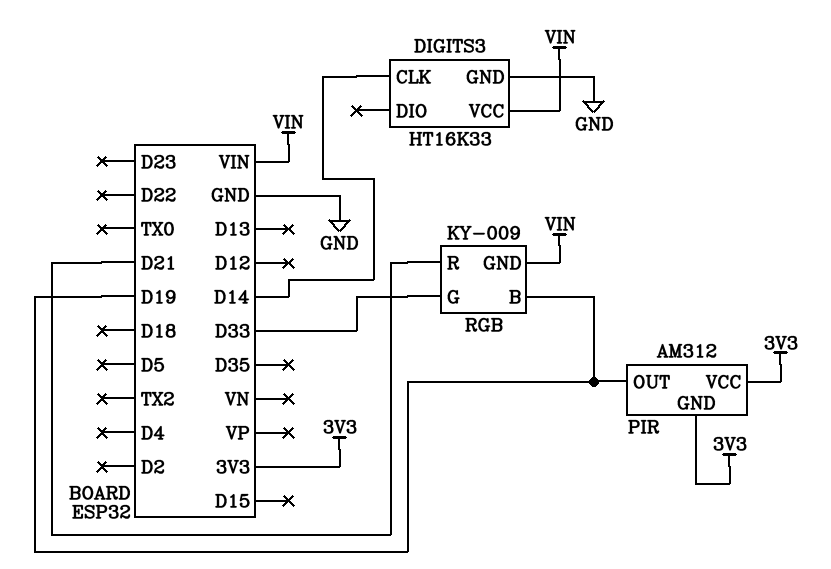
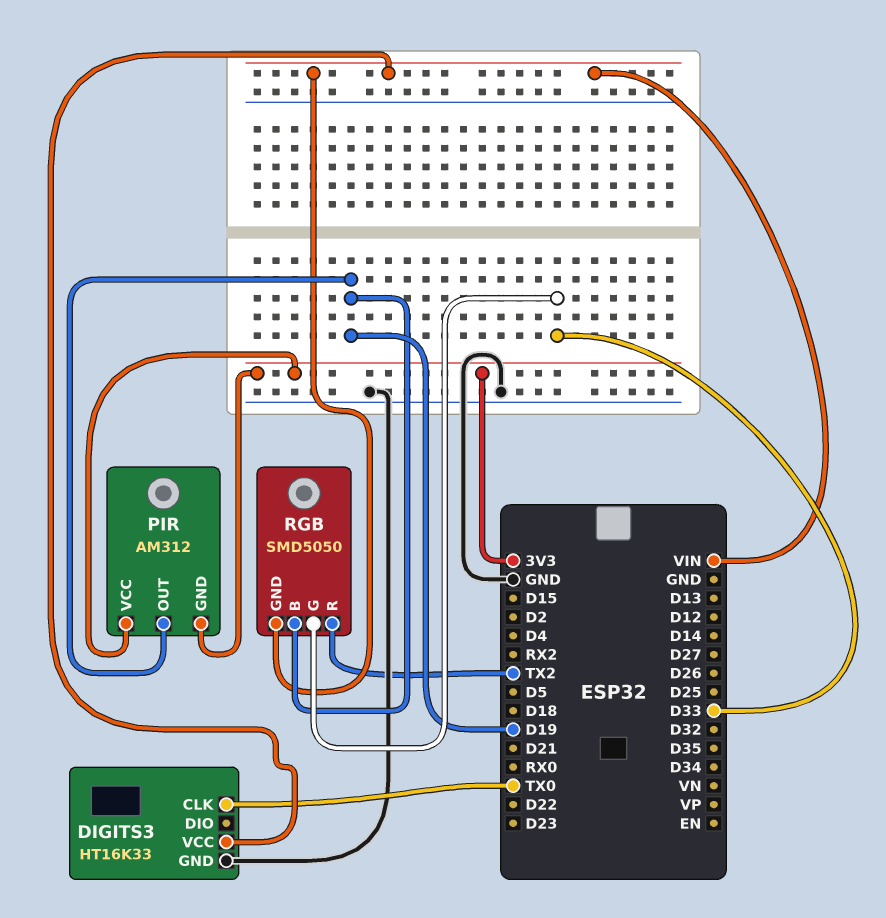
DIGITS3 pin CLK: D14 -> TX0
RGB: KY-009 -> SMD5050
RGB pin R: D21 -> TX2

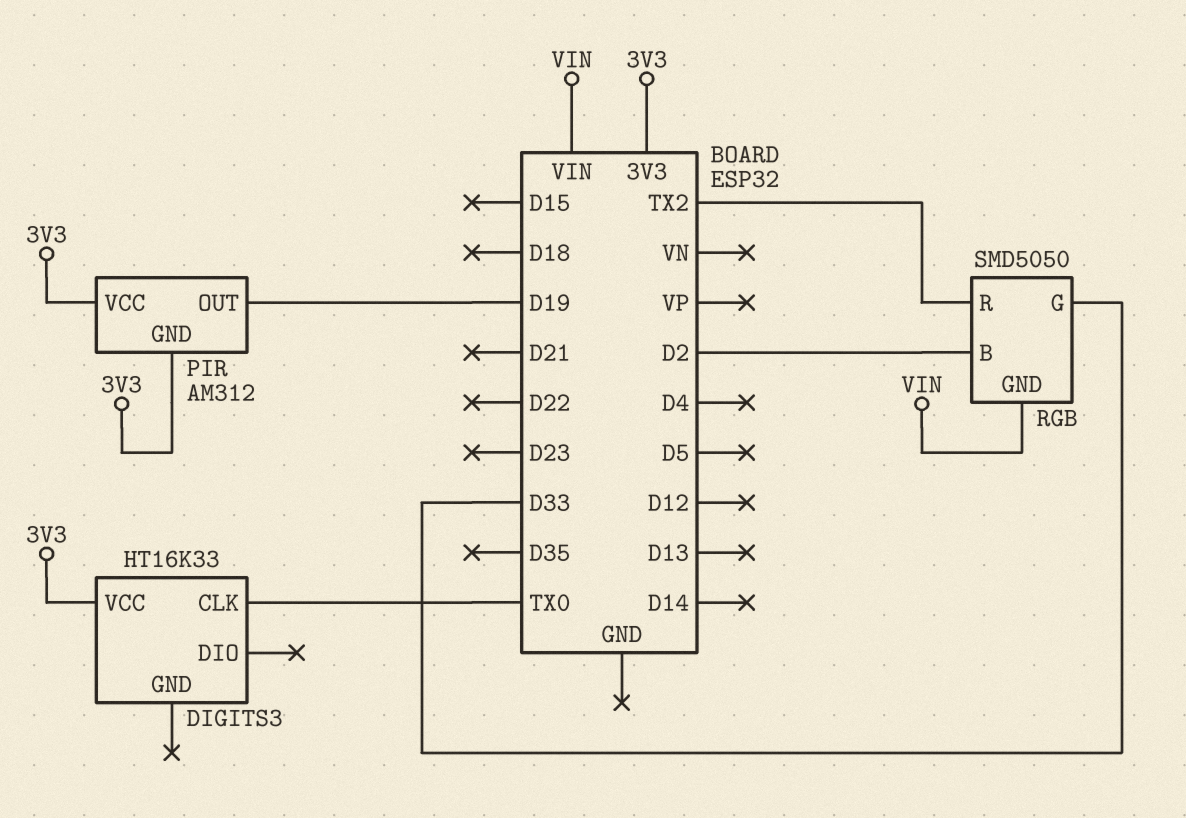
DIGITS3 pin GND: GND -> none
DIGITS3 pin VCC: VIN -> 3V3
RGB pin B: D19 -> D2

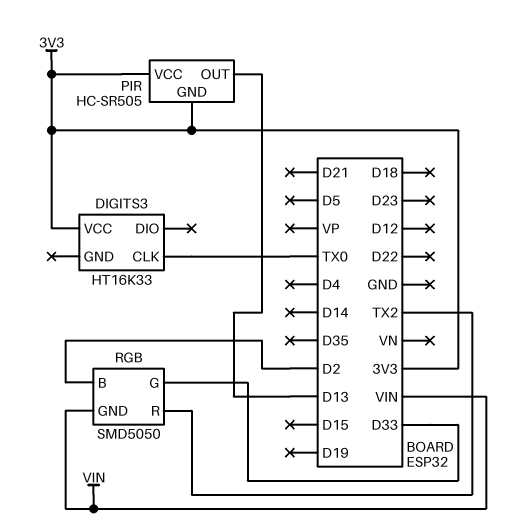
PIR: AM312 -> HC-SR505
PIR pin OUT: D19 -> D13

